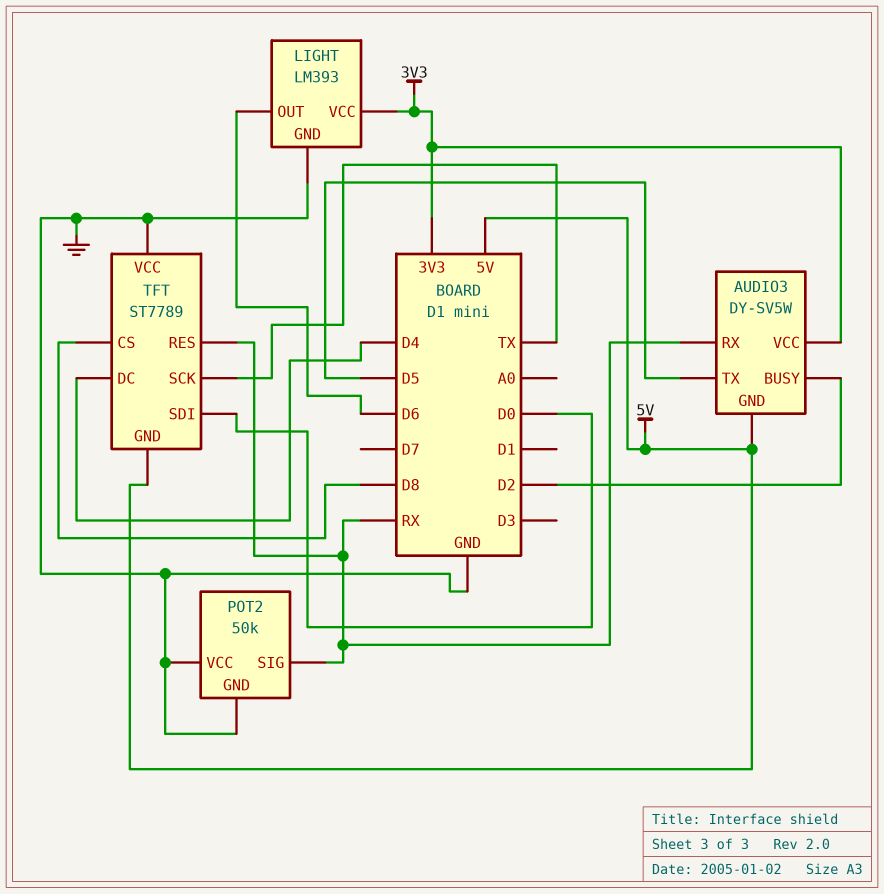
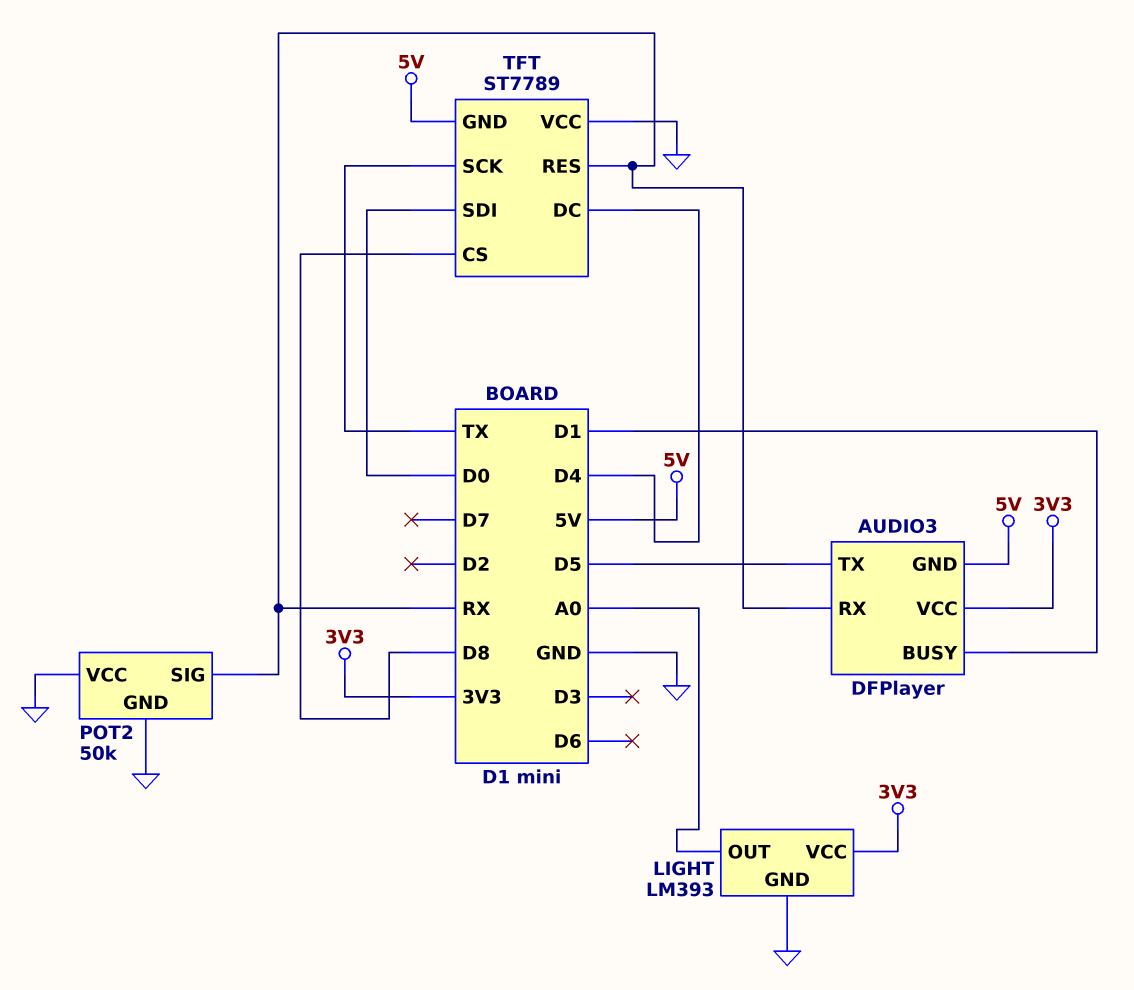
AUDIO3: DY-SV5W -> DFPlayer
AUDIO3 pin BUSY: D2 -> D1
LIGHT pin OUT: D6 -> A0

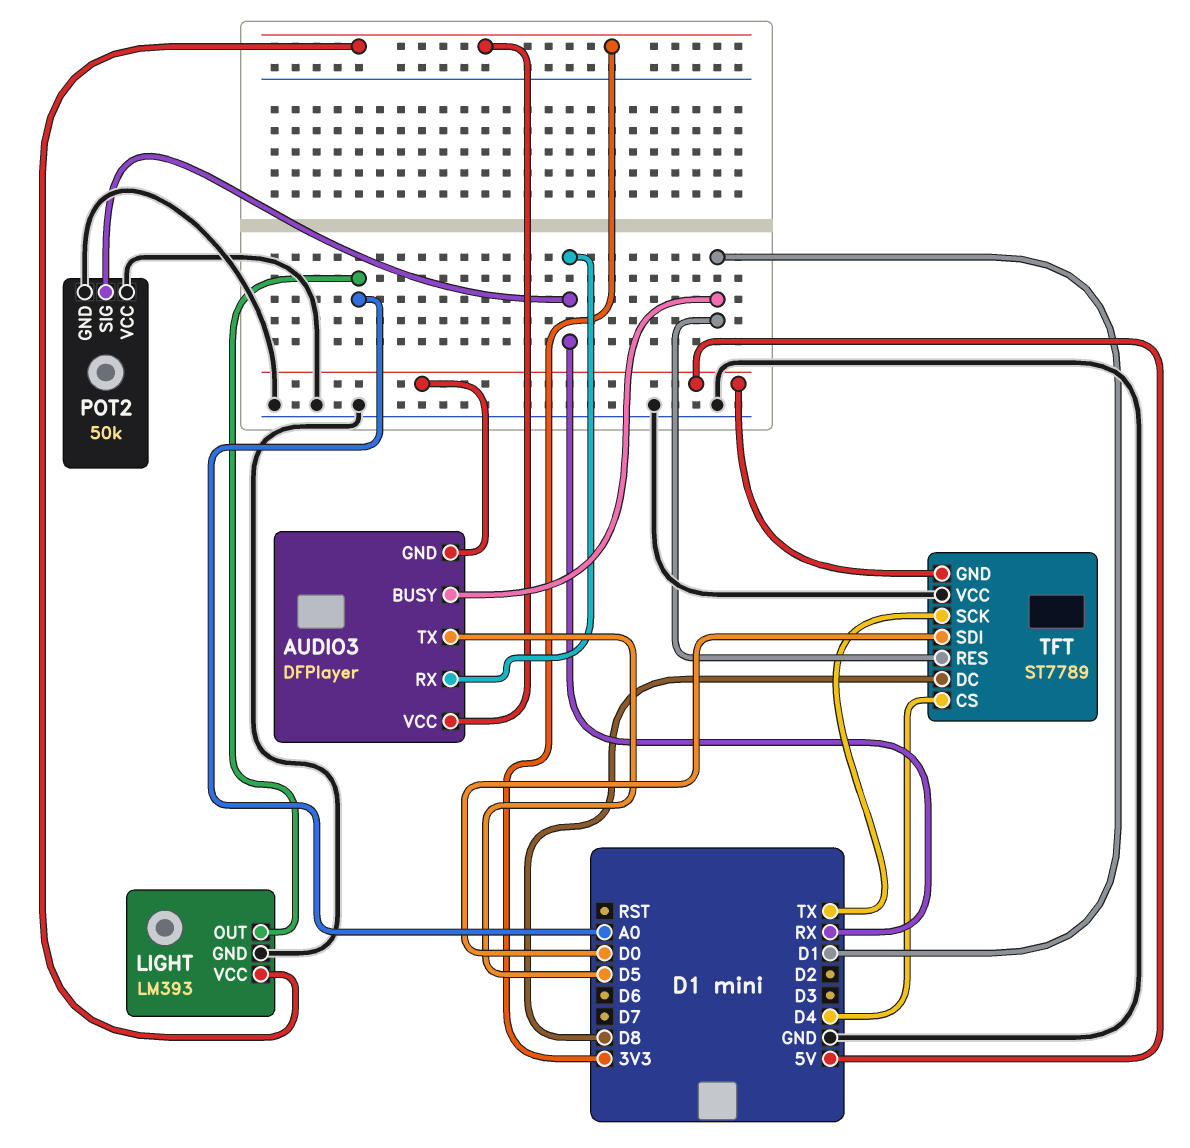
TFT pin CS: D8 -> D4
TFT pin DC: D4 -> D8
TFT pin RES: RX -> D1

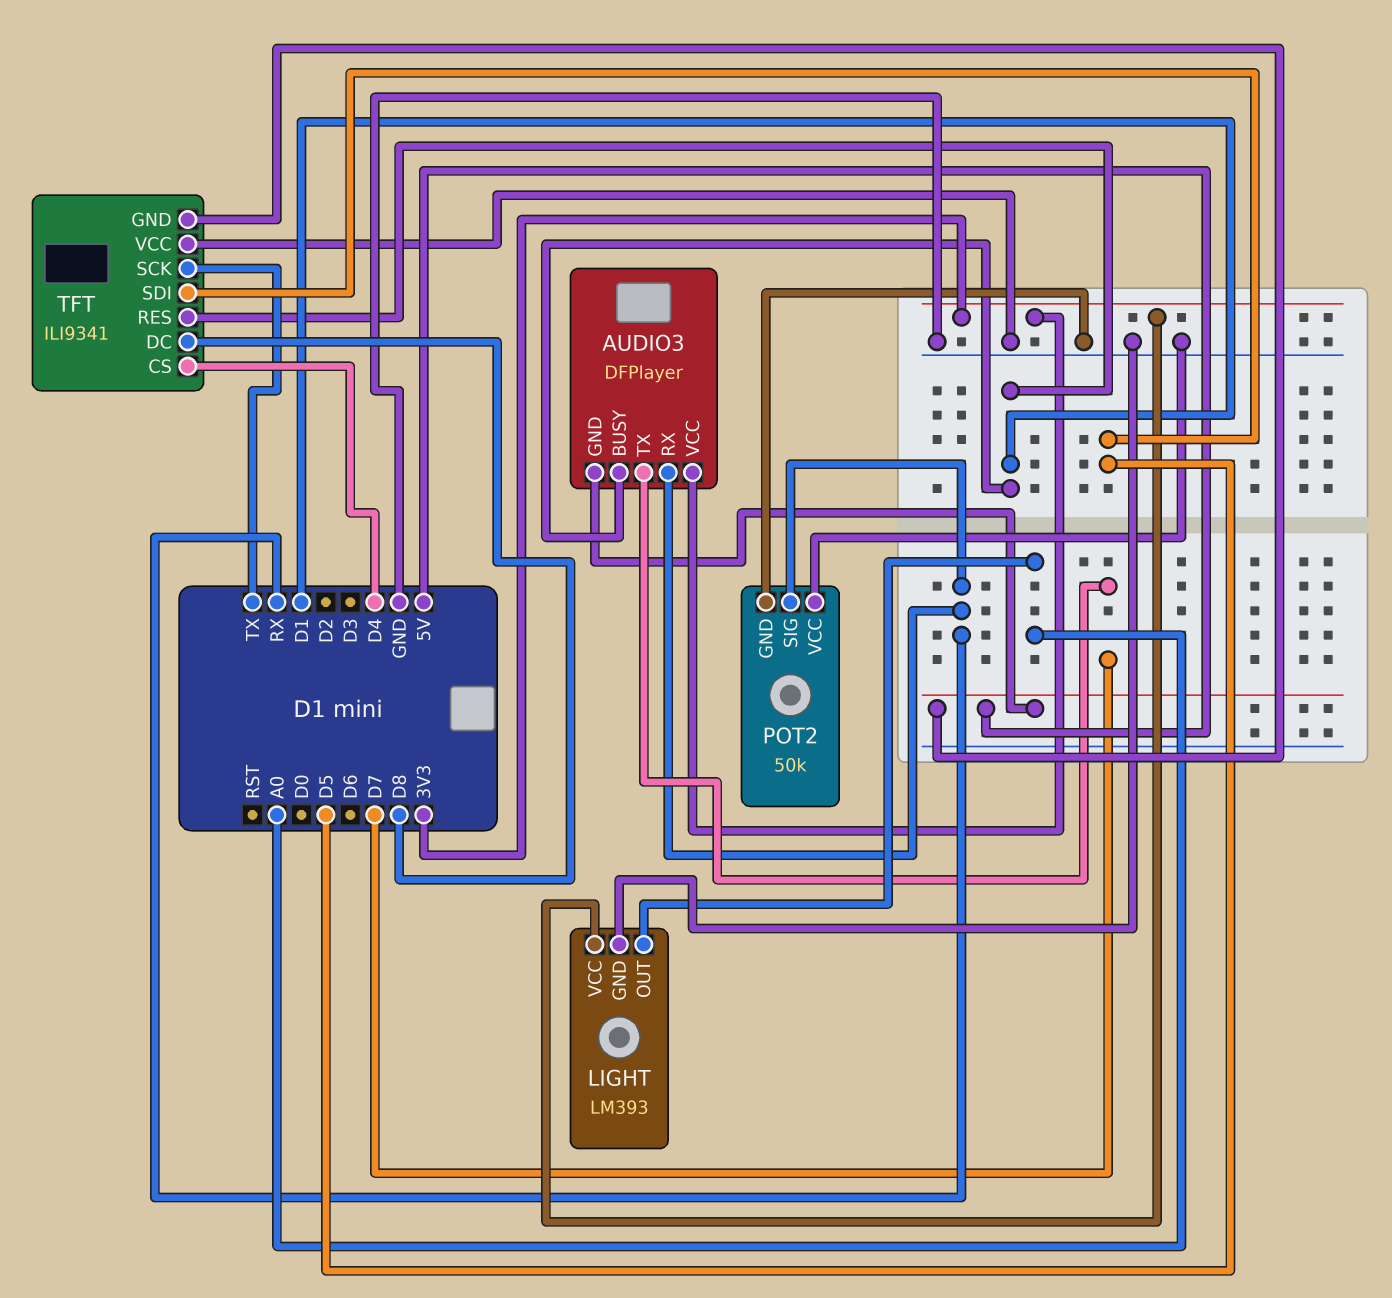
AUDIO3 pin TX: D5 -> D7
TFT: ST7789 -> ILI9341
TFT pin SDI: D0 -> D5

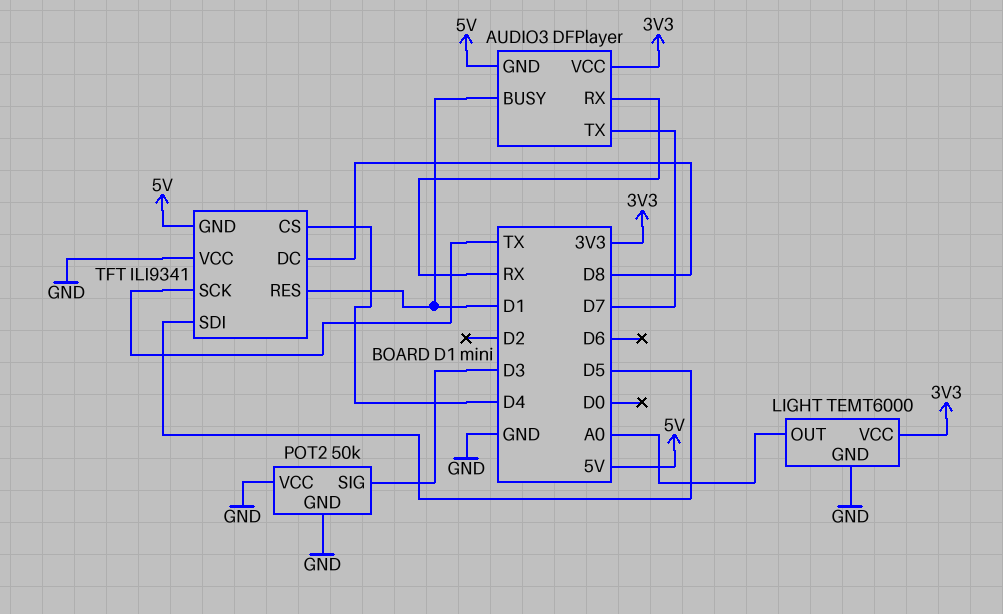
LIGHT: LM393 -> TEMT6000
POT2 pin SIG: RX -> D3

